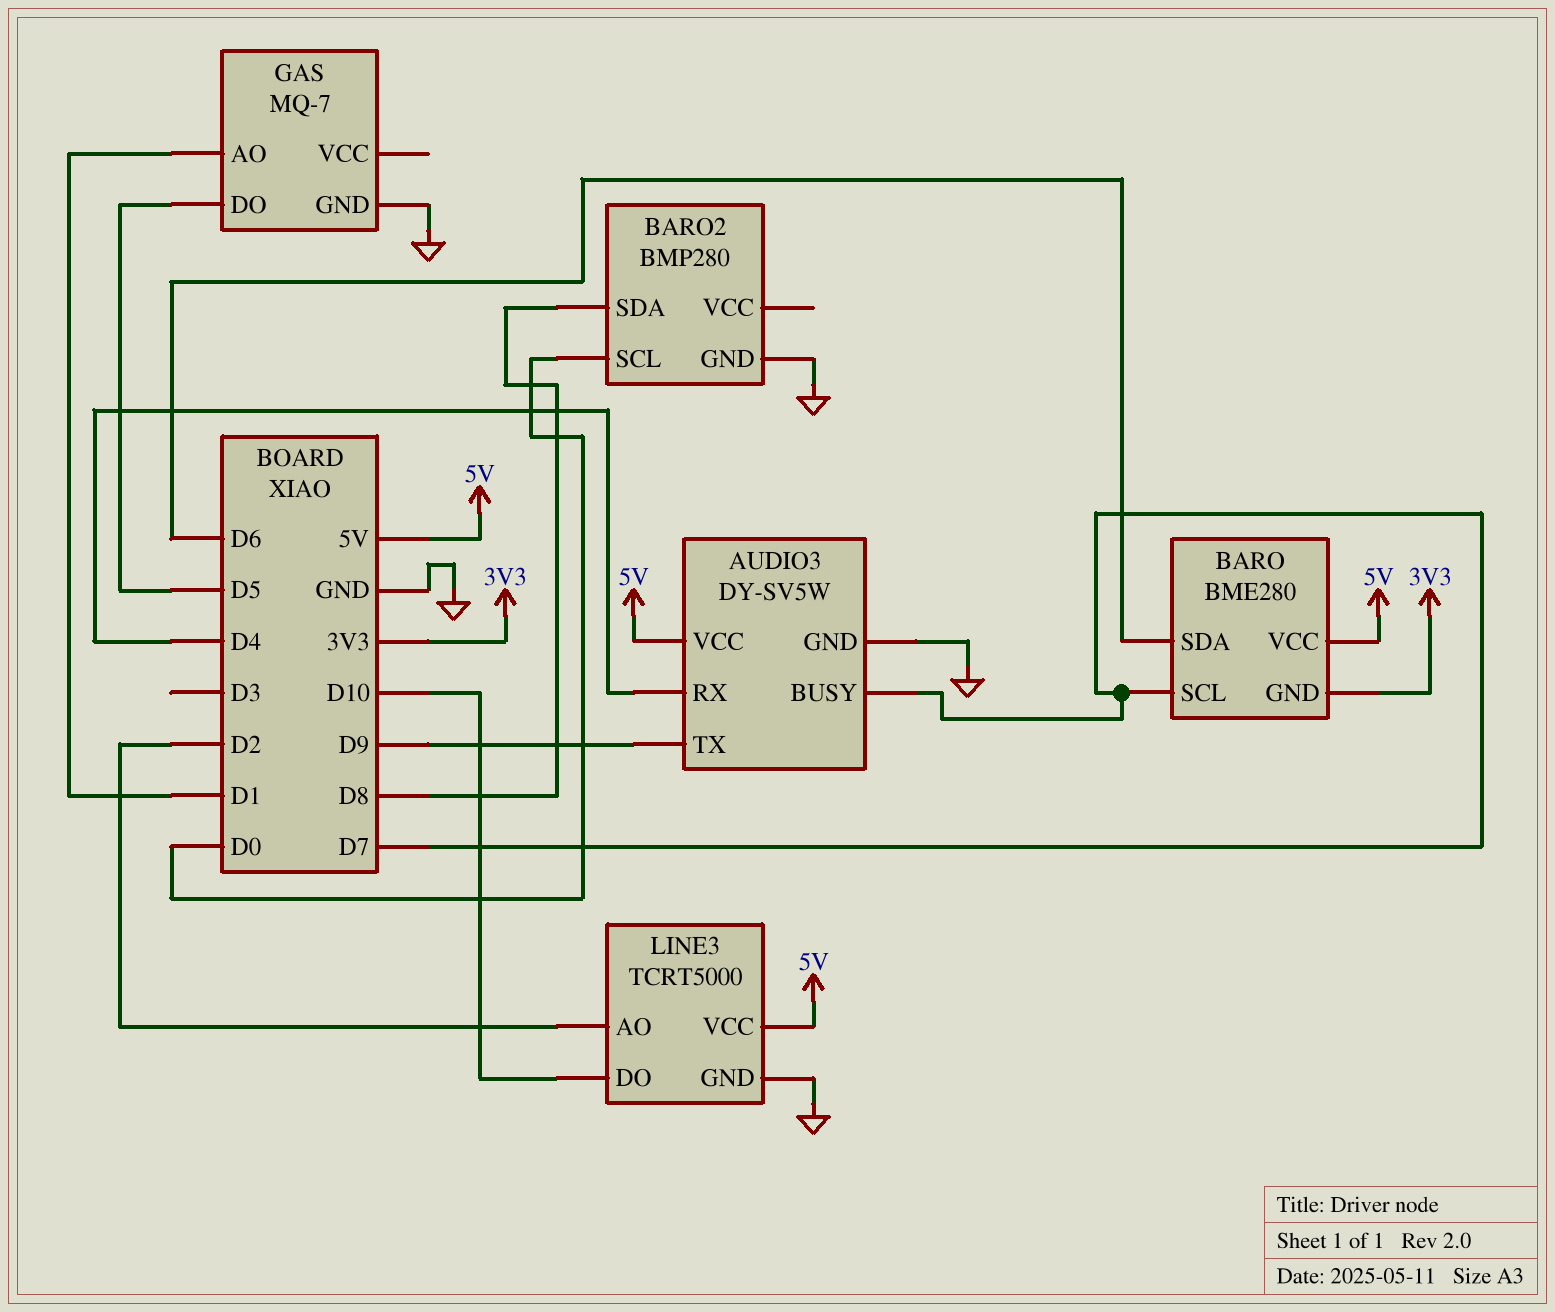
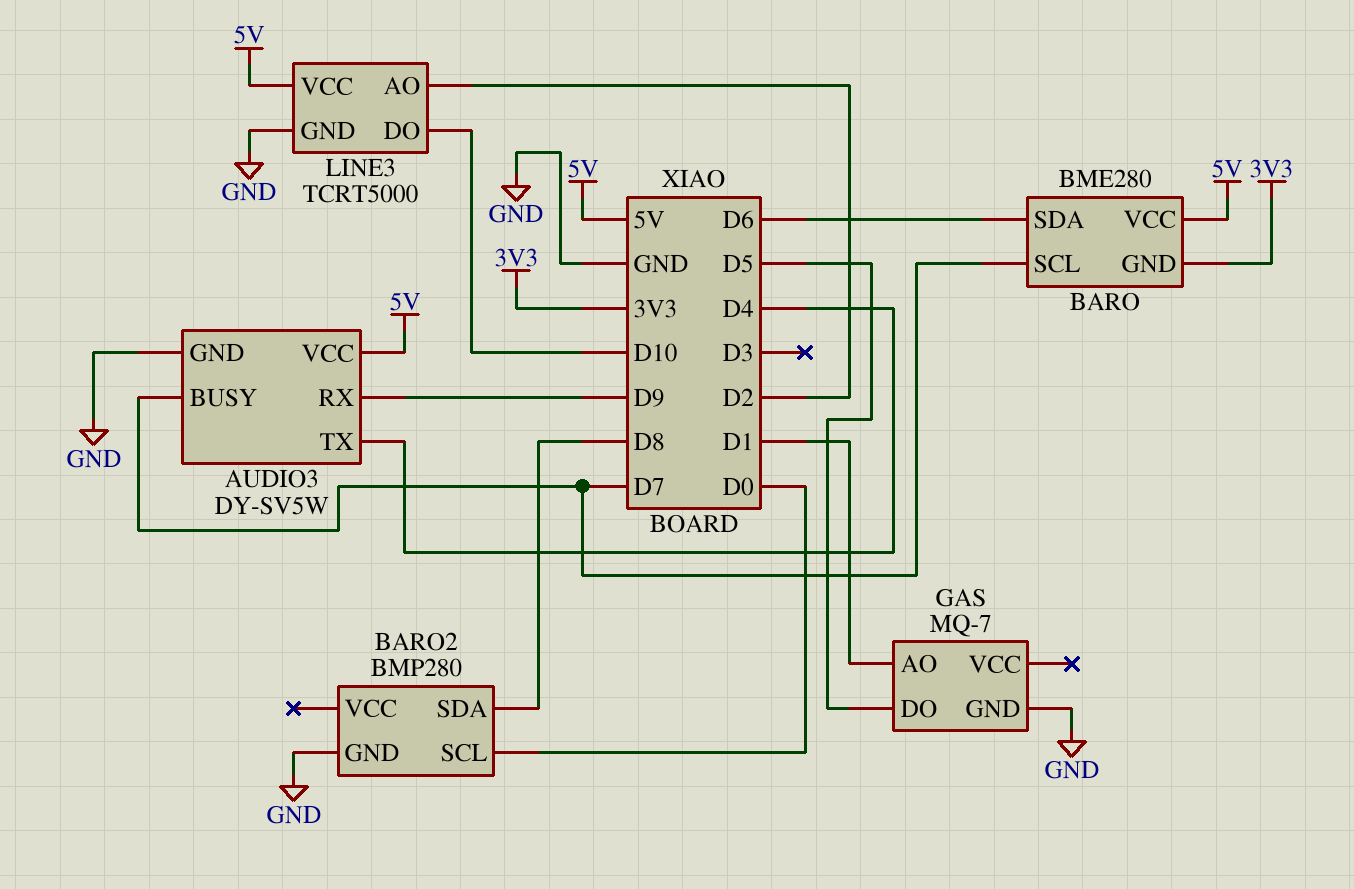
AUDIO3 pin RX: D4 -> D9
AUDIO3 pin TX: D9 -> D4

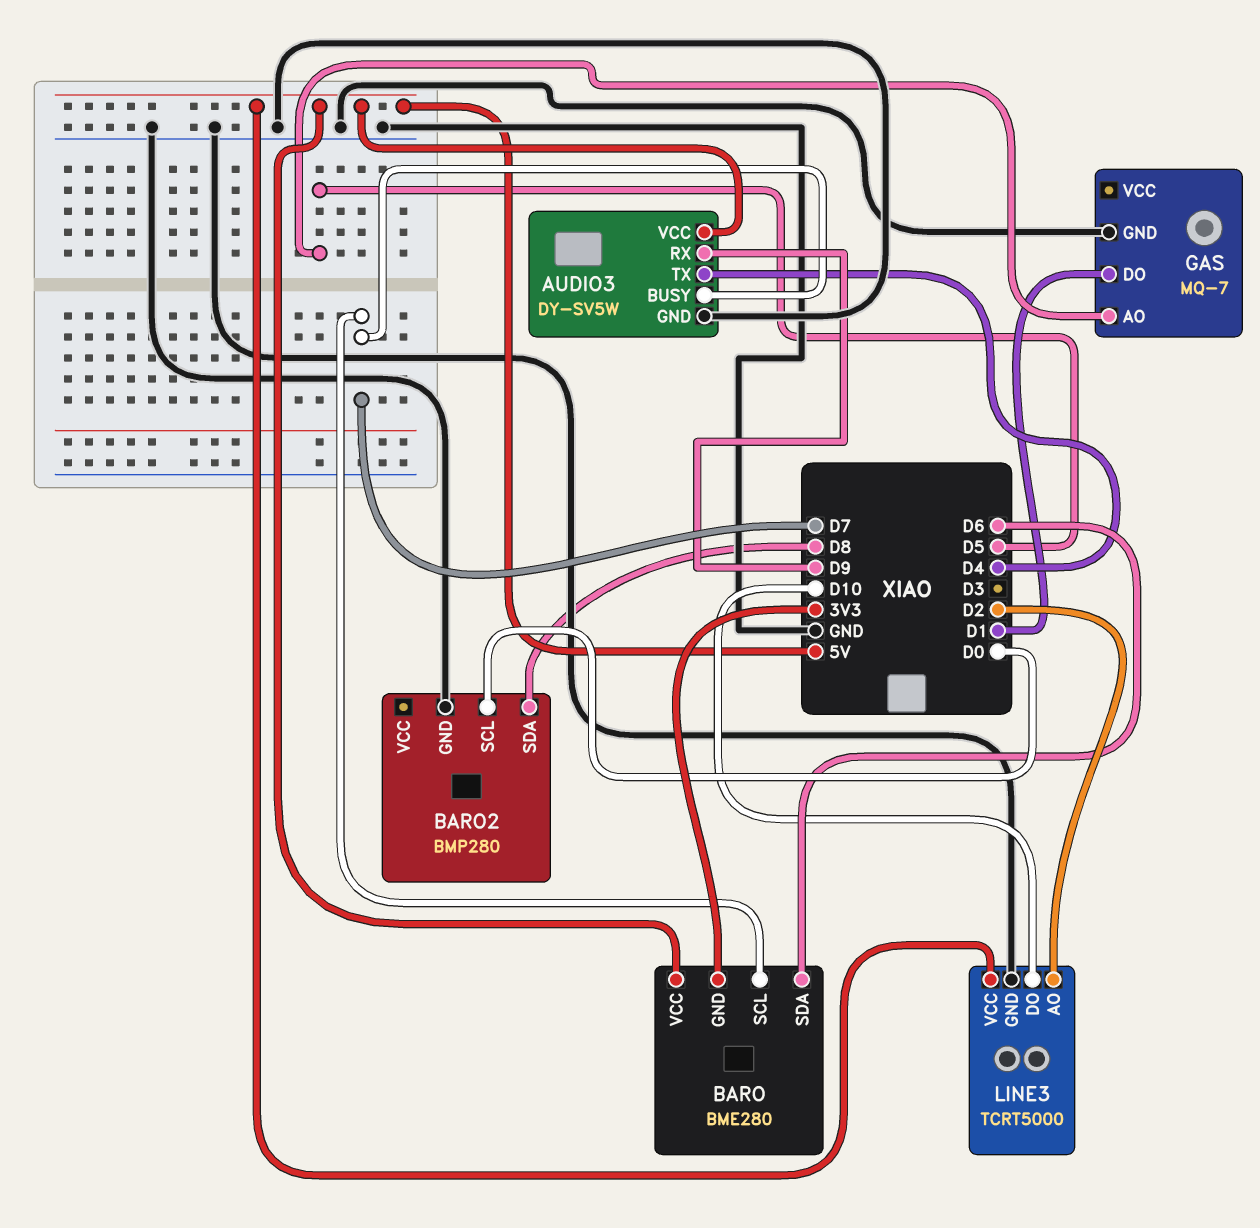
GAS pin AO: D1 -> D5
GAS pin DO: D5 -> D1

